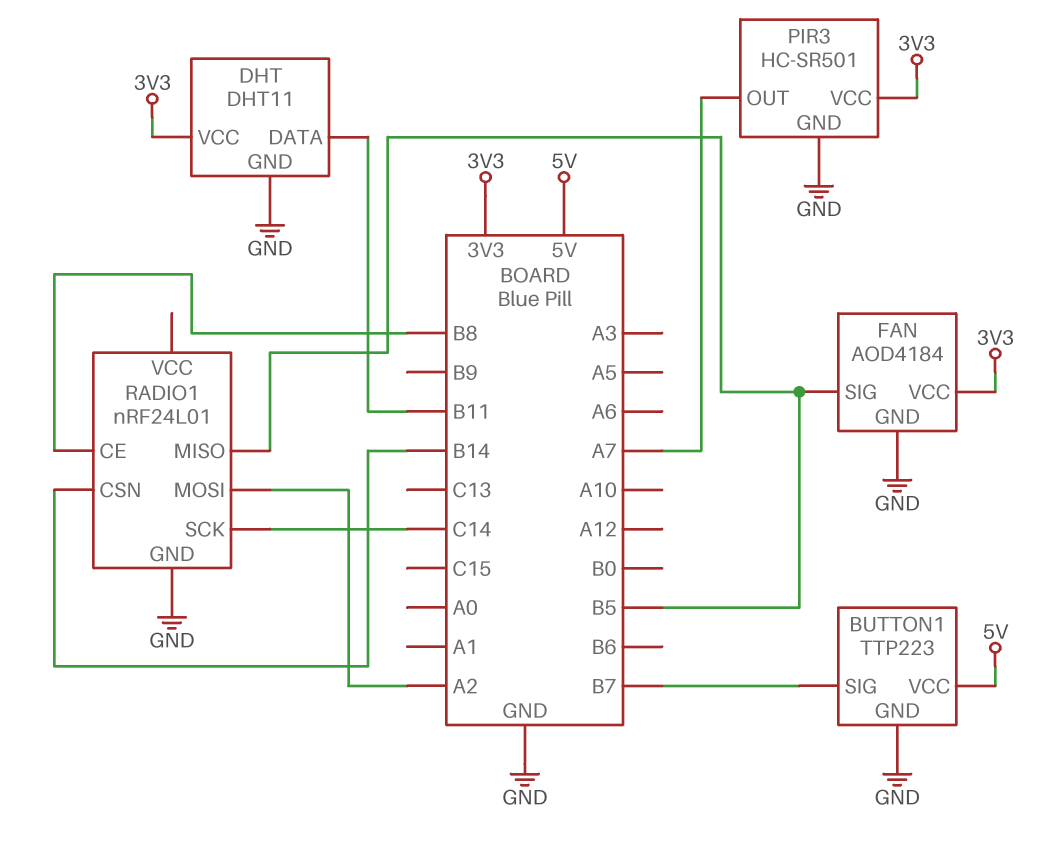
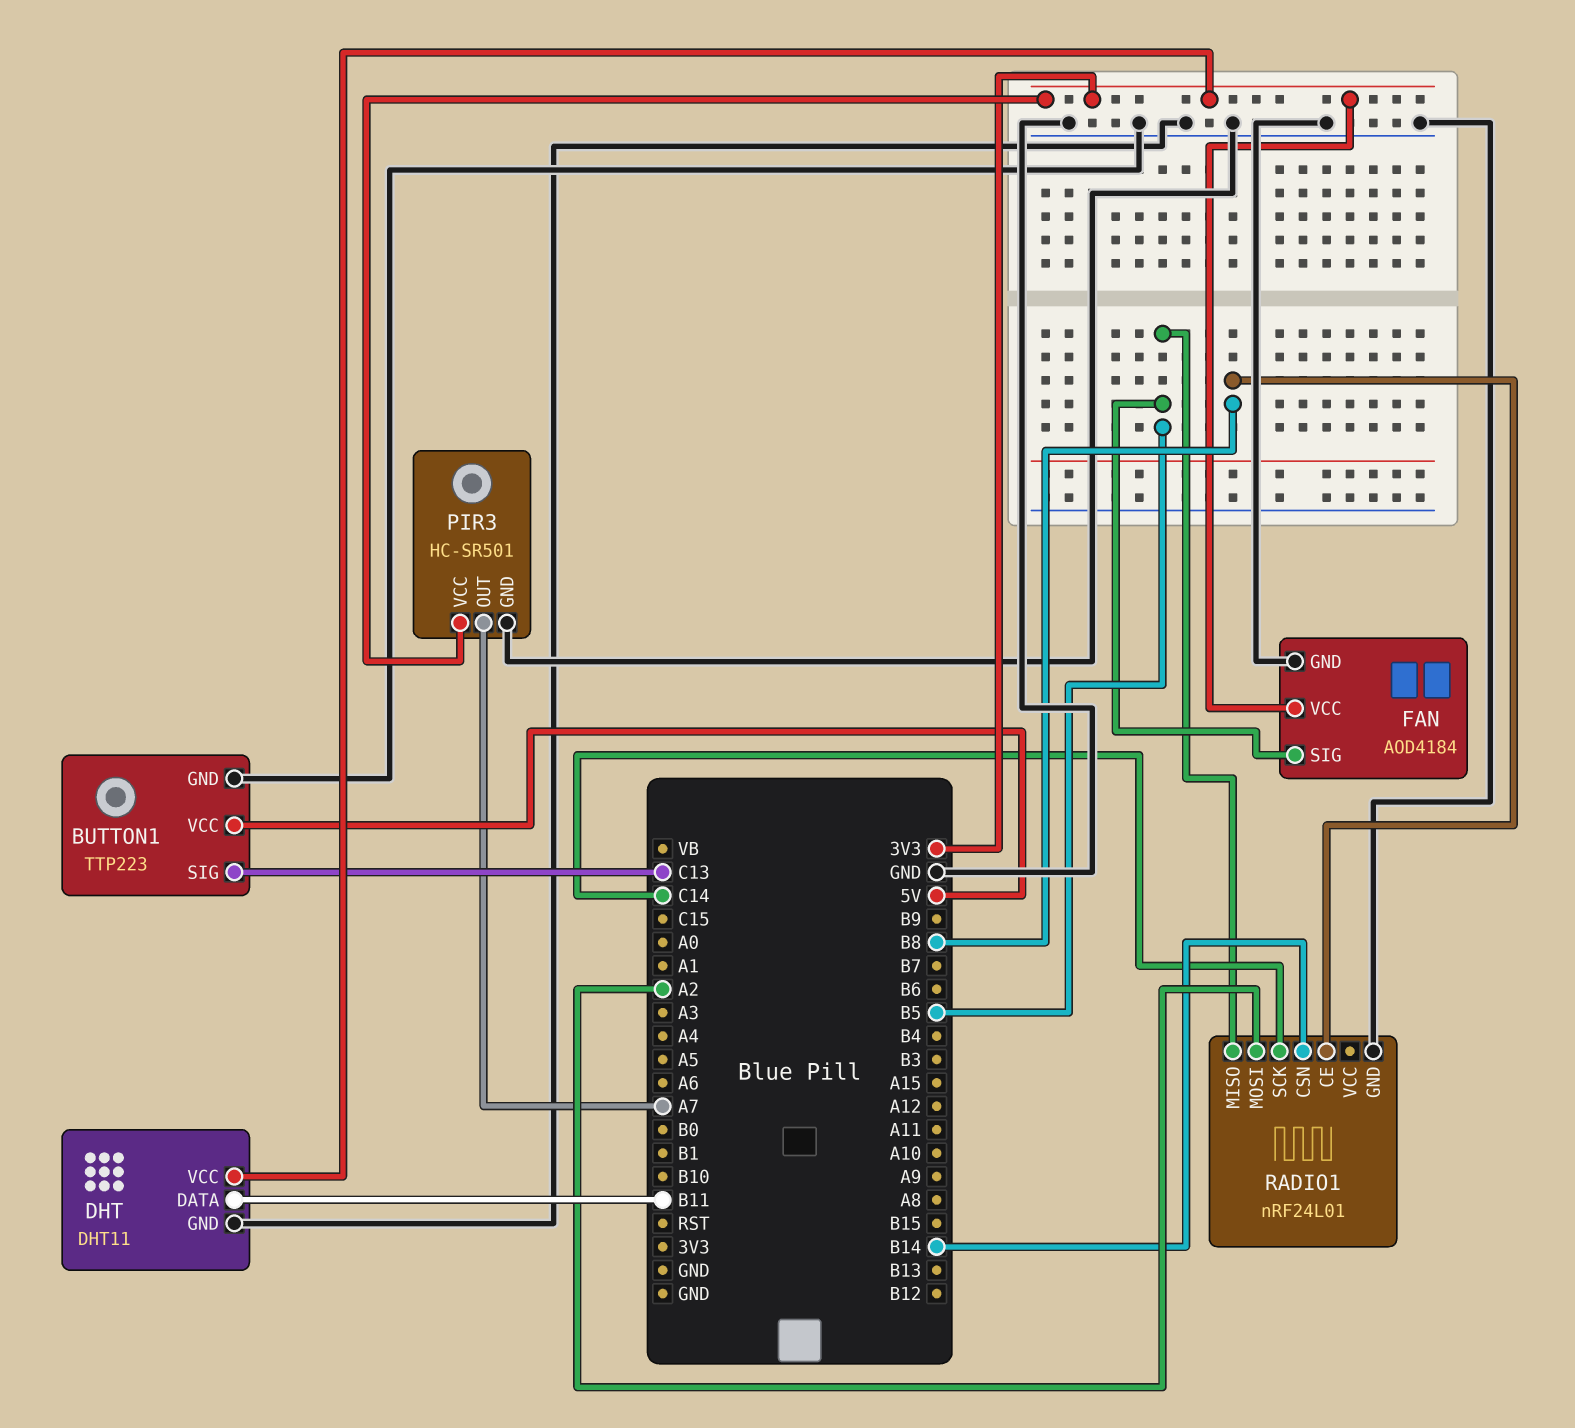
BUTTON1 pin SIG: B7 -> C13

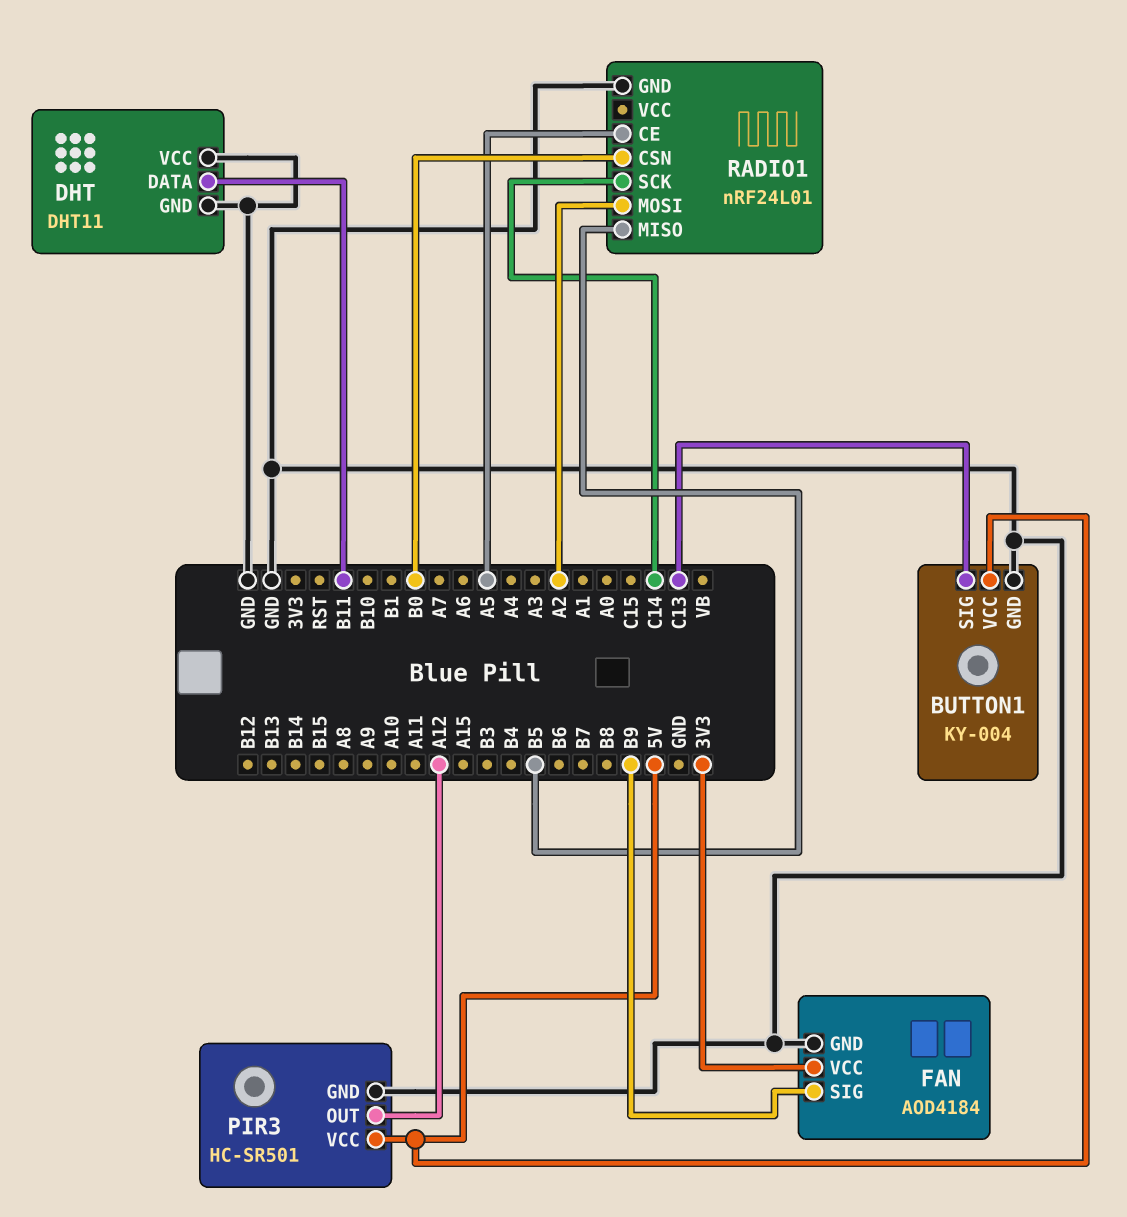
BUTTON1: TTP223 -> KY-004
DHT pin VCC: 3V3 -> GND
FAN pin SIG: B5 -> B9
PIR3 pin OUT: A7 -> A12
PIR3 pin VCC: 3V3 -> 5V
RADIO1 pin CE: B8 -> A5
RADIO1 pin CSN: B14 -> B0

